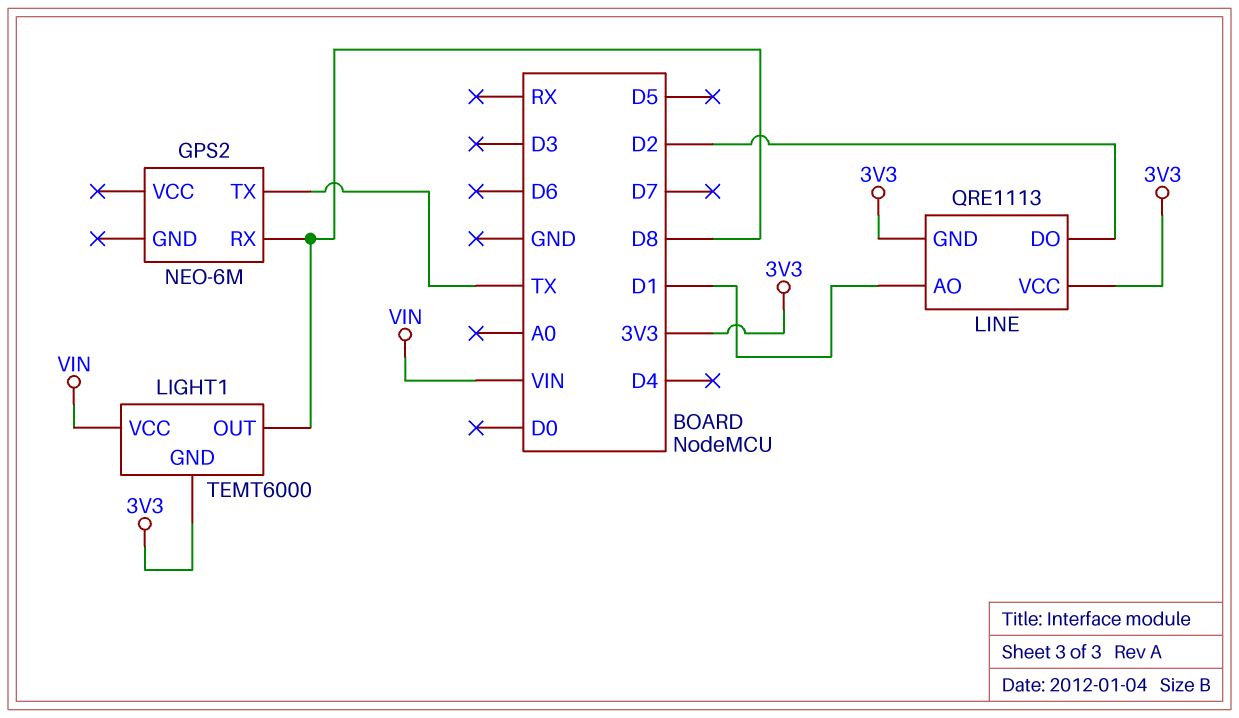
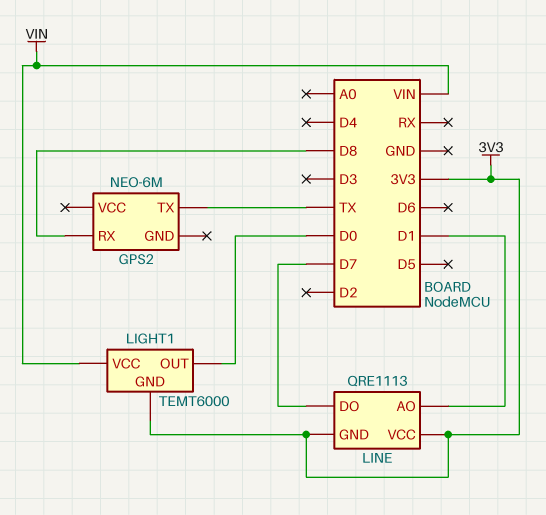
LIGHT1 pin OUT: D8 -> D0
LINE pin DO: D2 -> D7

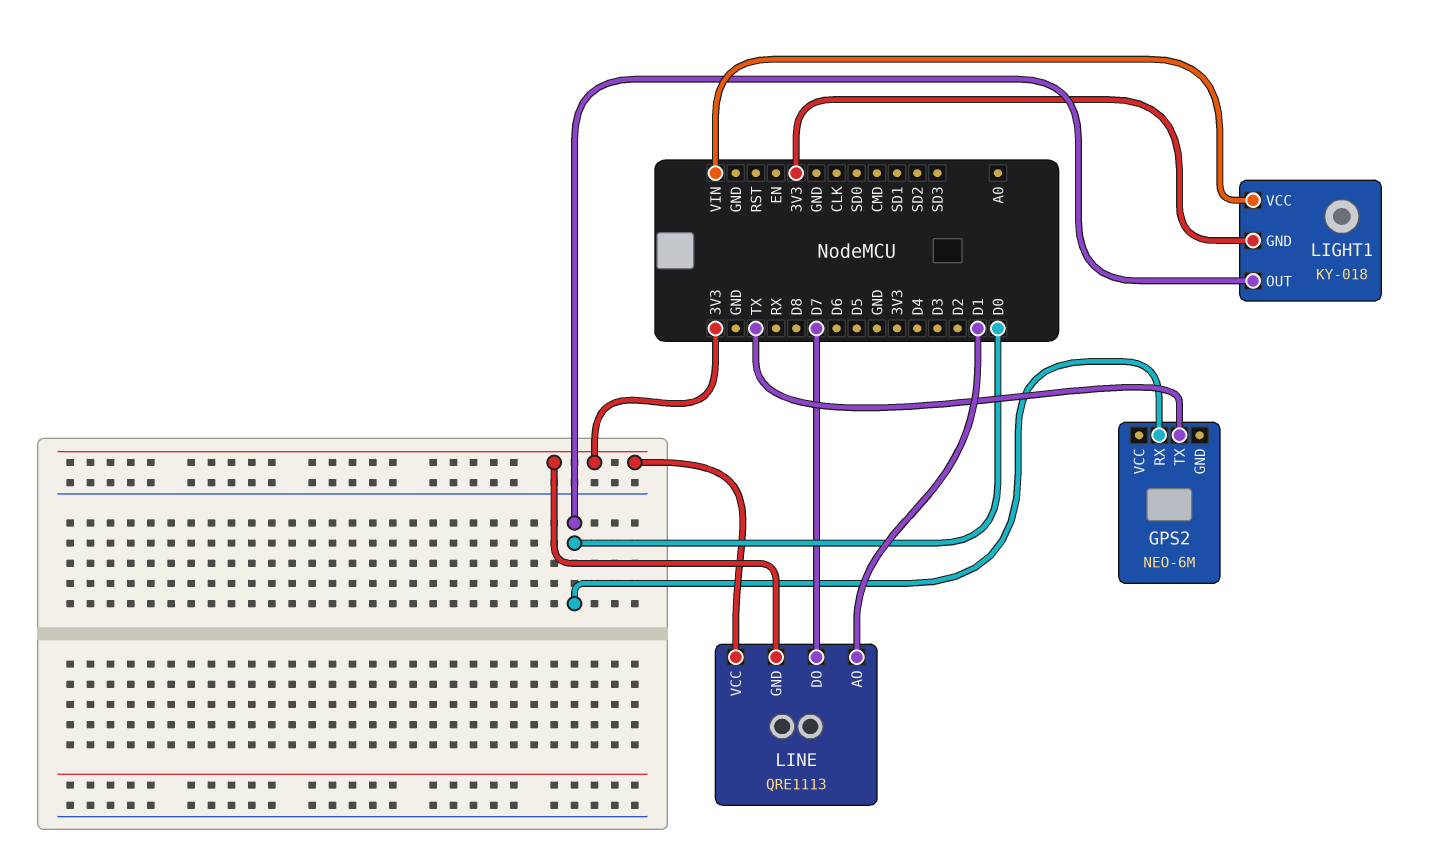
GPS2 pin RX: D8 -> D0
LIGHT1: TEMT6000 -> KY-018

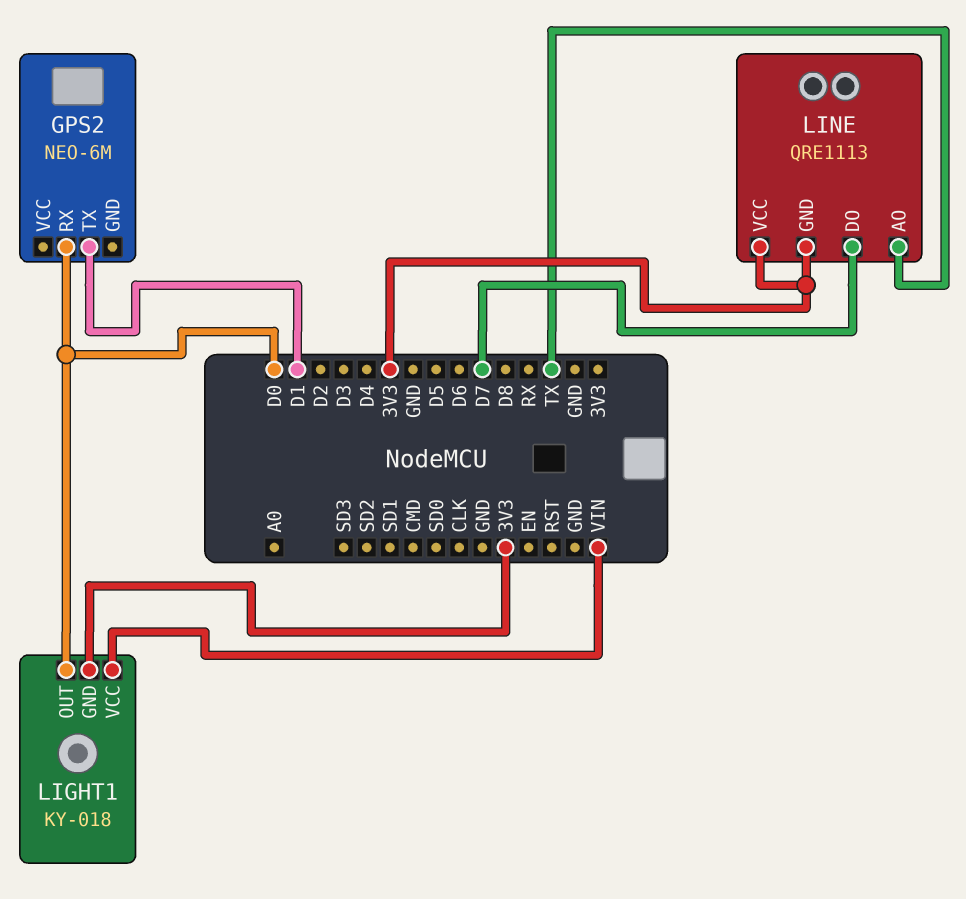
GPS2 pin TX: TX -> D1
LINE pin AO: D1 -> TX

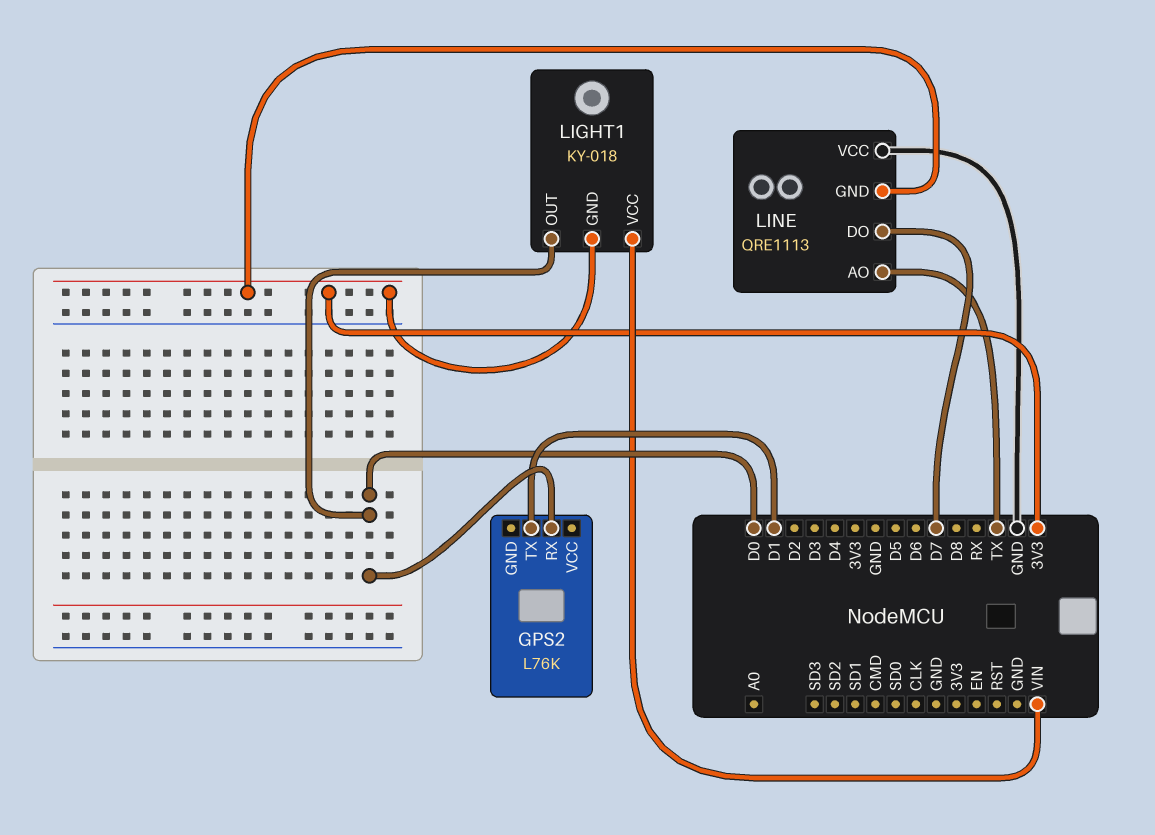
GPS2: NEO-6M -> L76K
LINE pin VCC: 3V3 -> GND

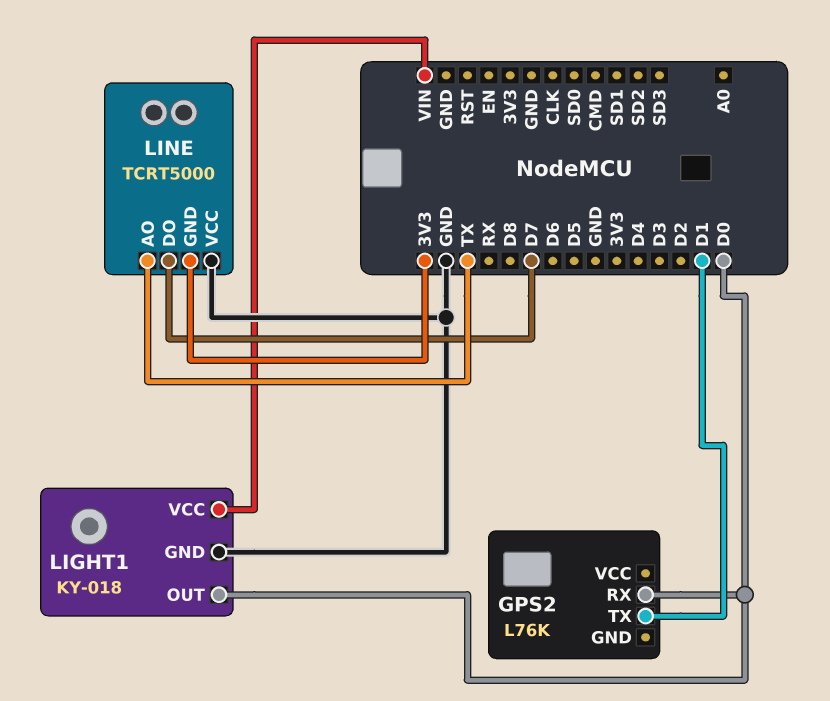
LIGHT1 pin GND: 3V3 -> GND
LINE: QRE1113 -> TCRT5000

